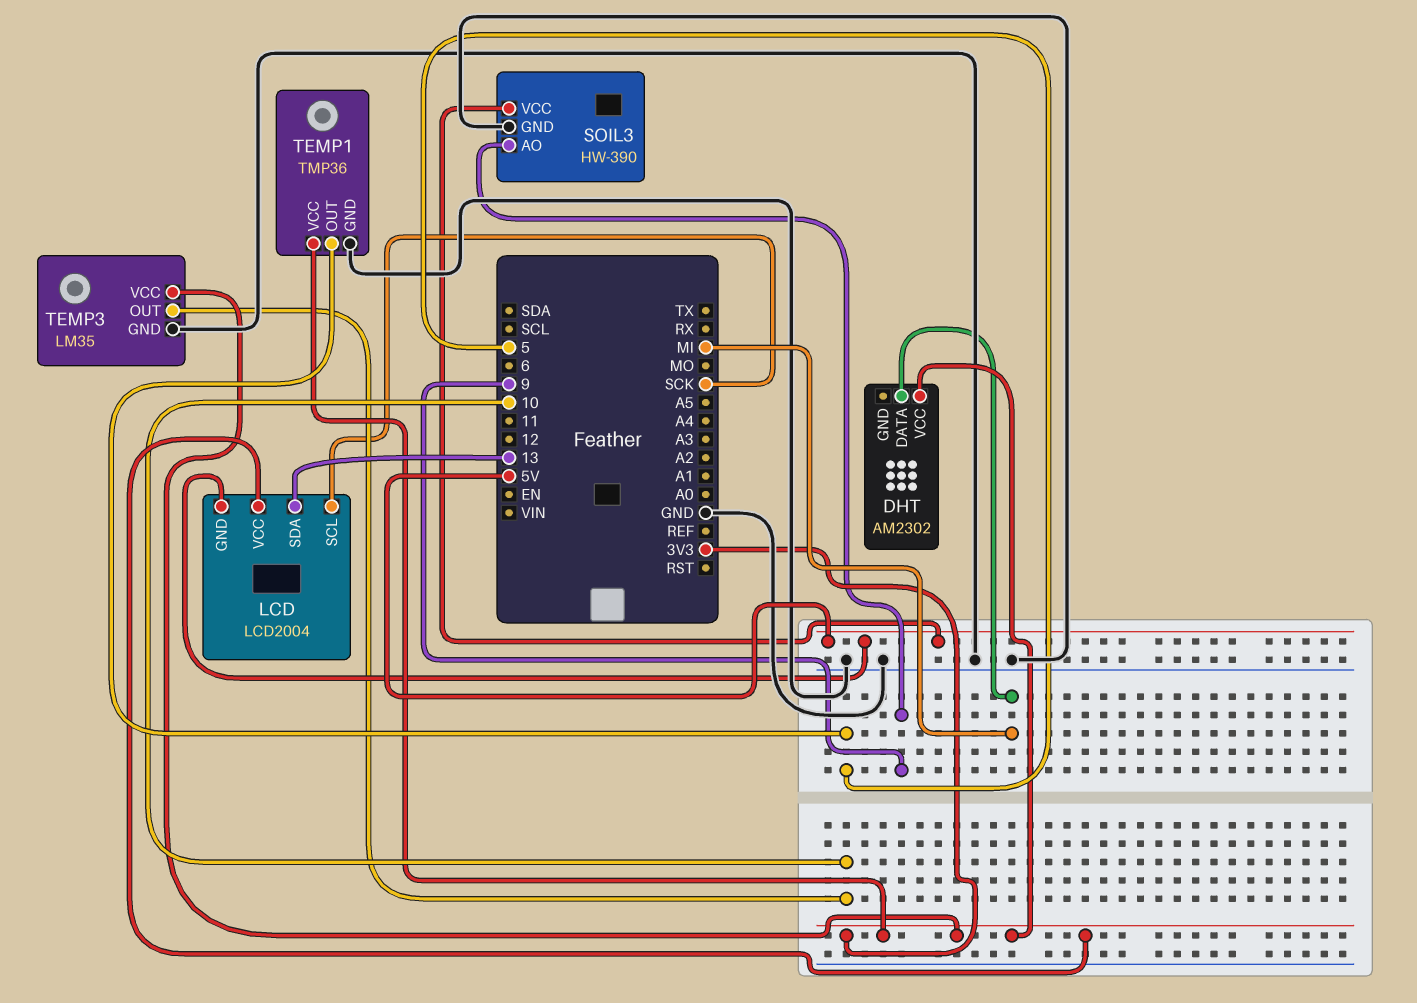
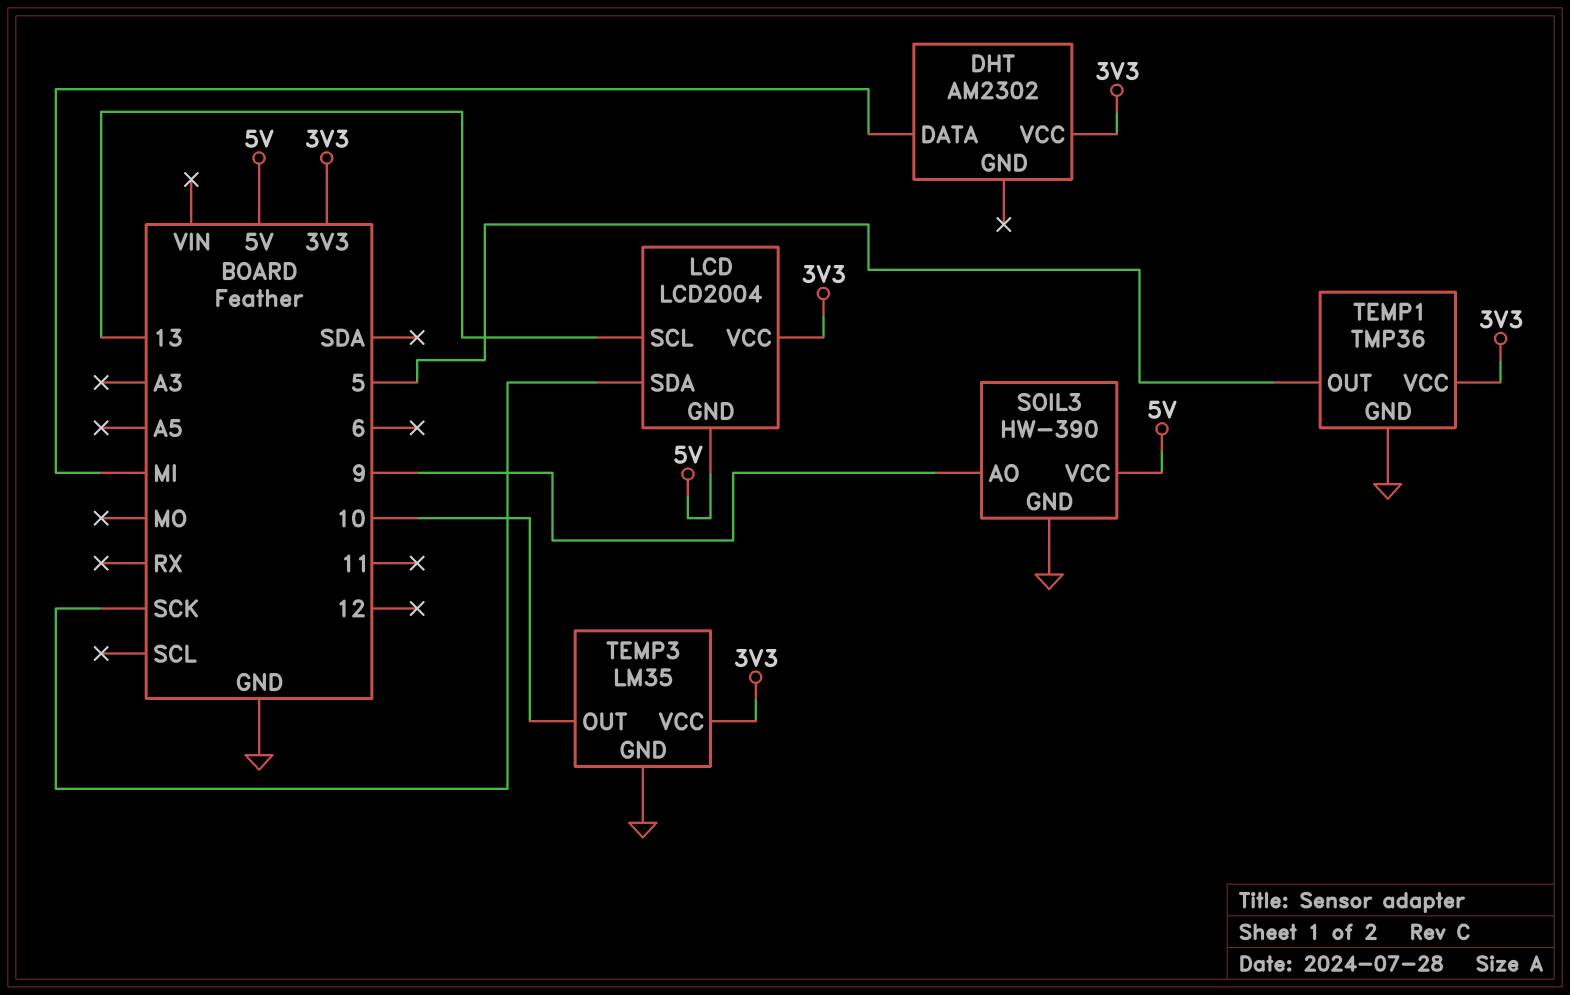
LCD pin SCL: SCK -> 13
LCD pin SDA: 13 -> SCK

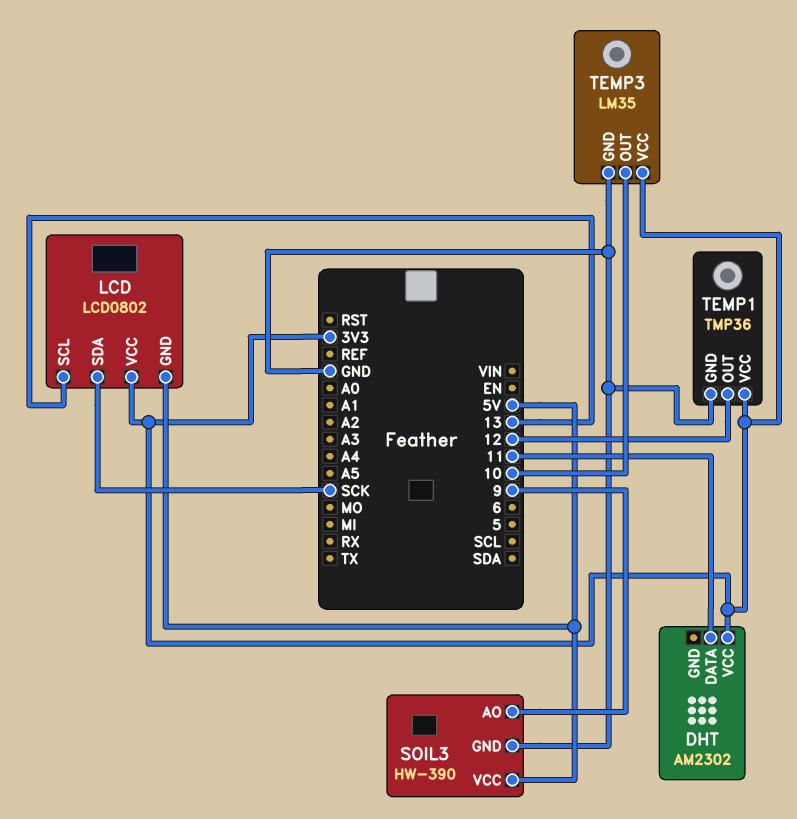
DHT pin DATA: MI -> 11
LCD: LCD2004 -> LCD0802
TEMP1 pin OUT: 5 -> 12

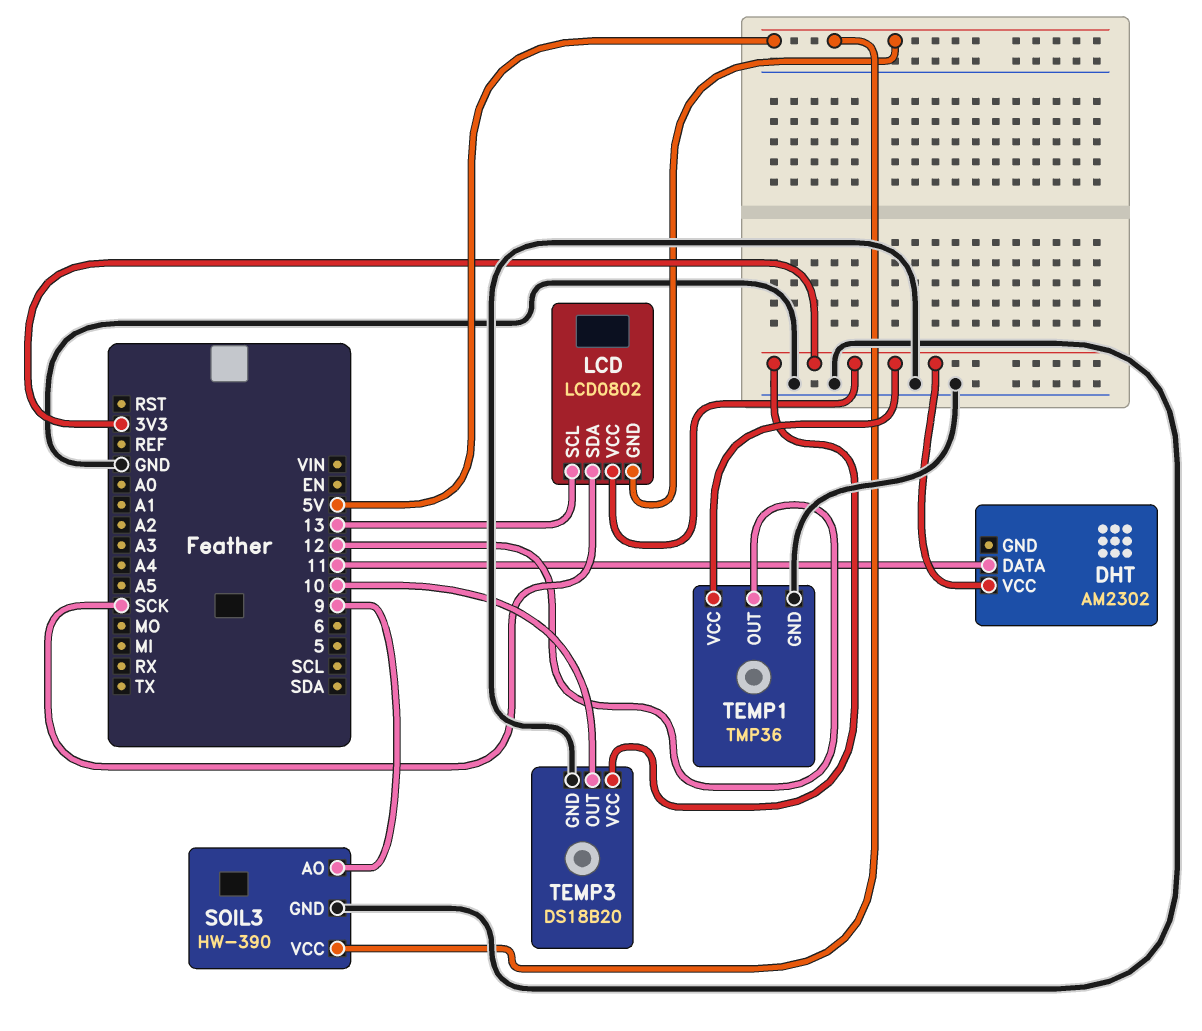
TEMP3: LM35 -> DS18B20

